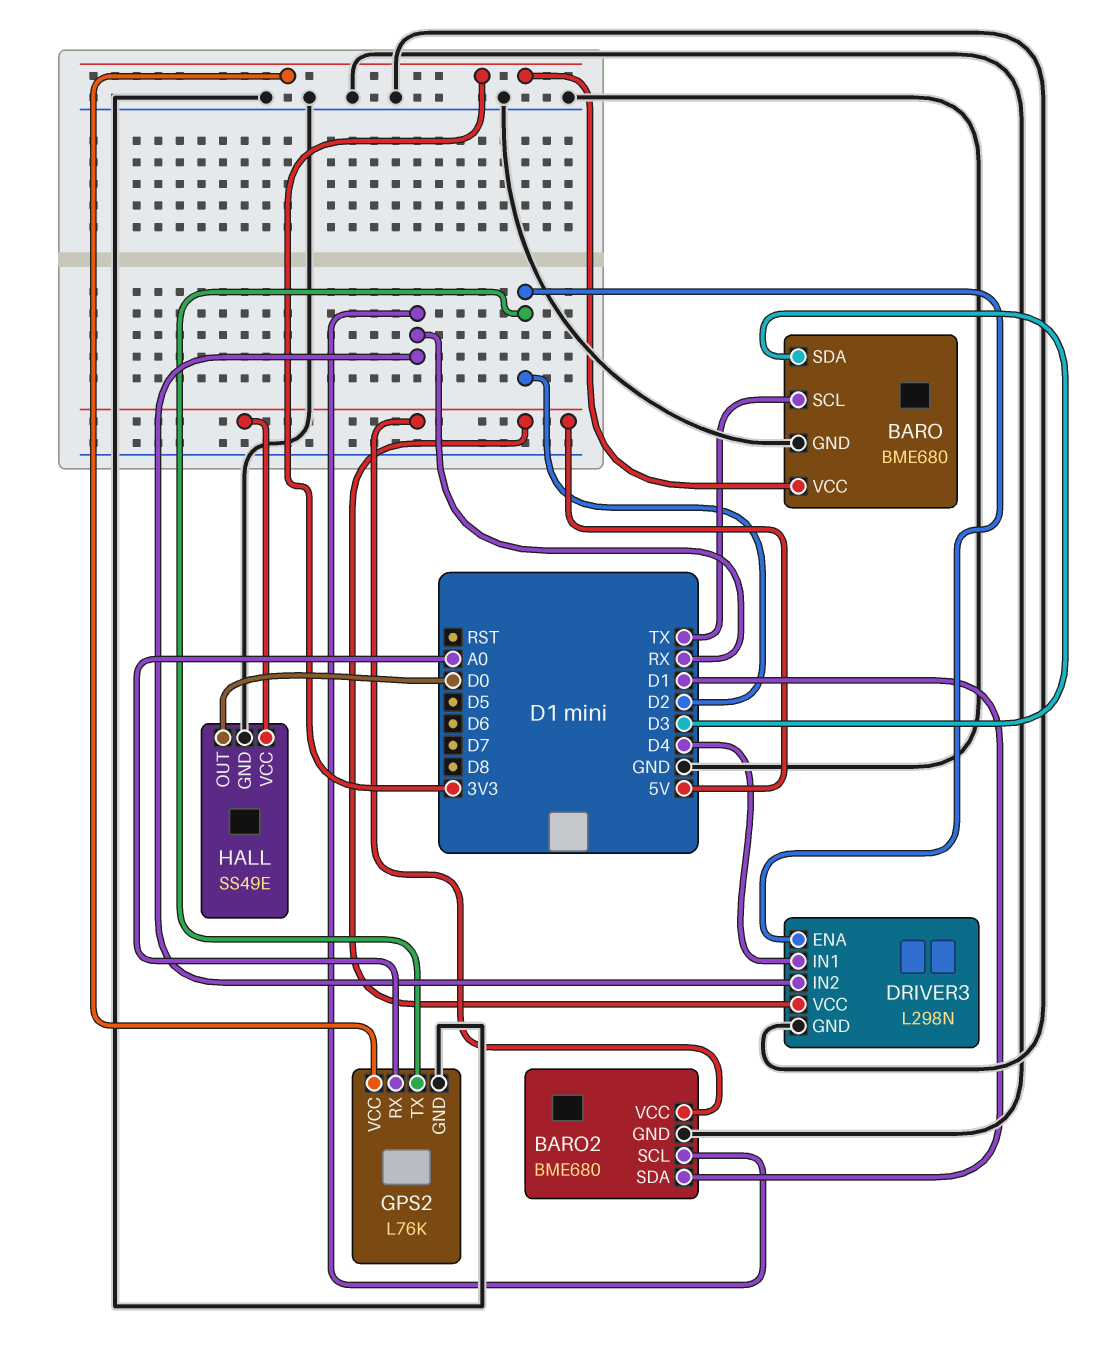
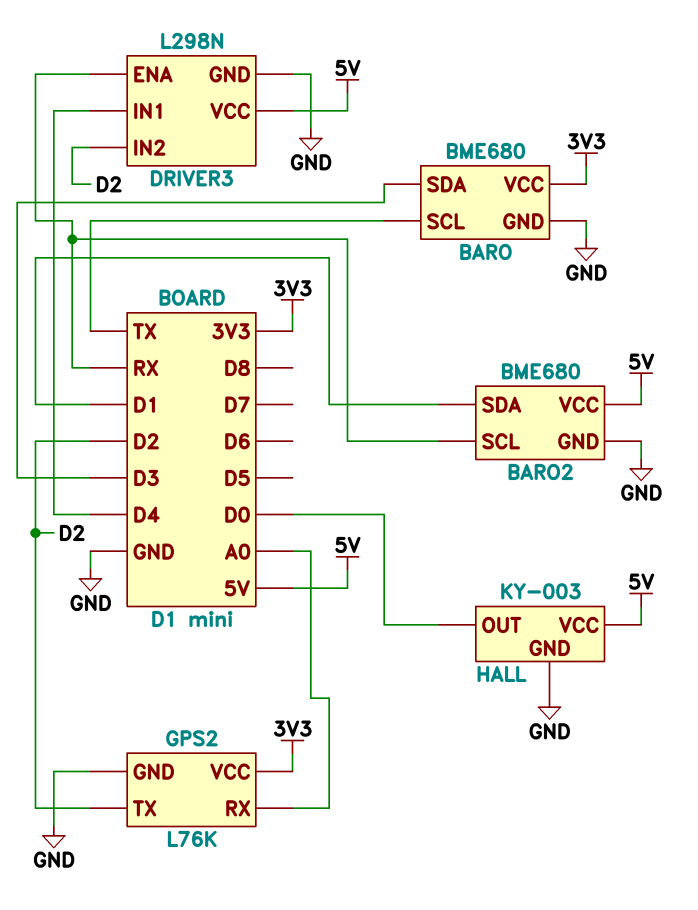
DRIVER3 pin ENA: D2 -> RX
DRIVER3 pin IN2: RX -> D2
HALL: SS49E -> KY-003

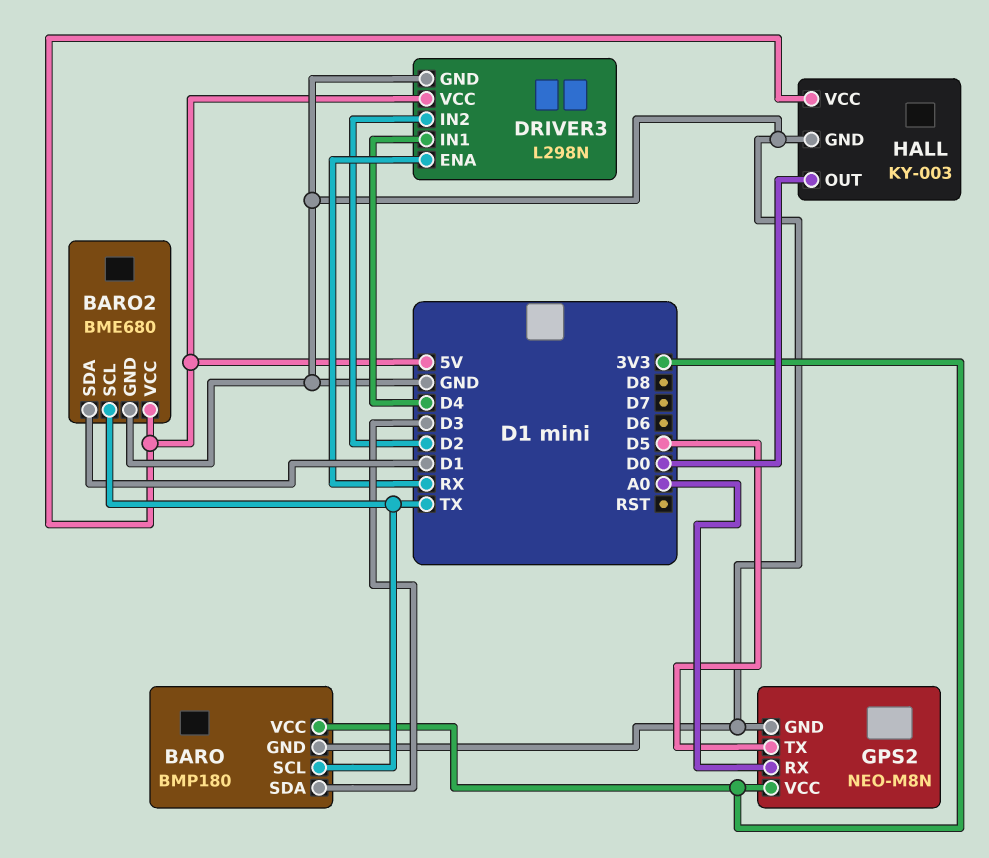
BARO: BME680 -> BMP180
BARO2 pin SCL: RX -> TX
GPS2: L76K -> NEO-M8N
GPS2 pin TX: D2 -> D5

